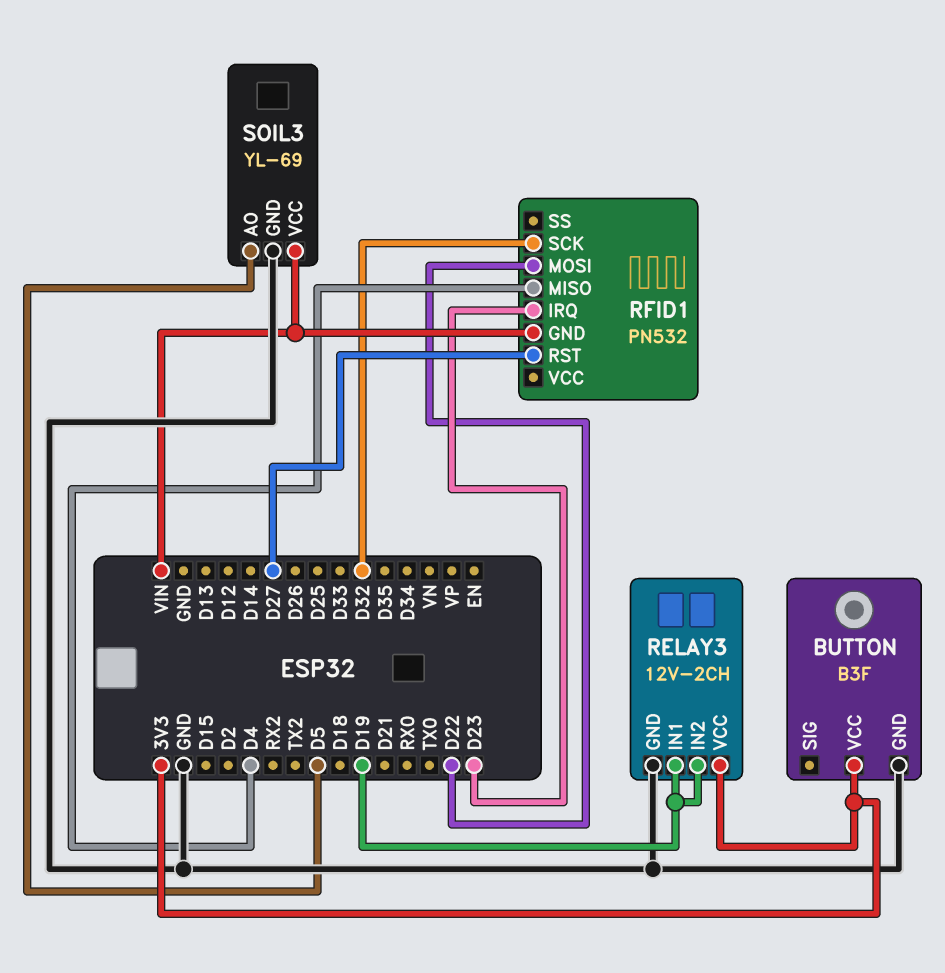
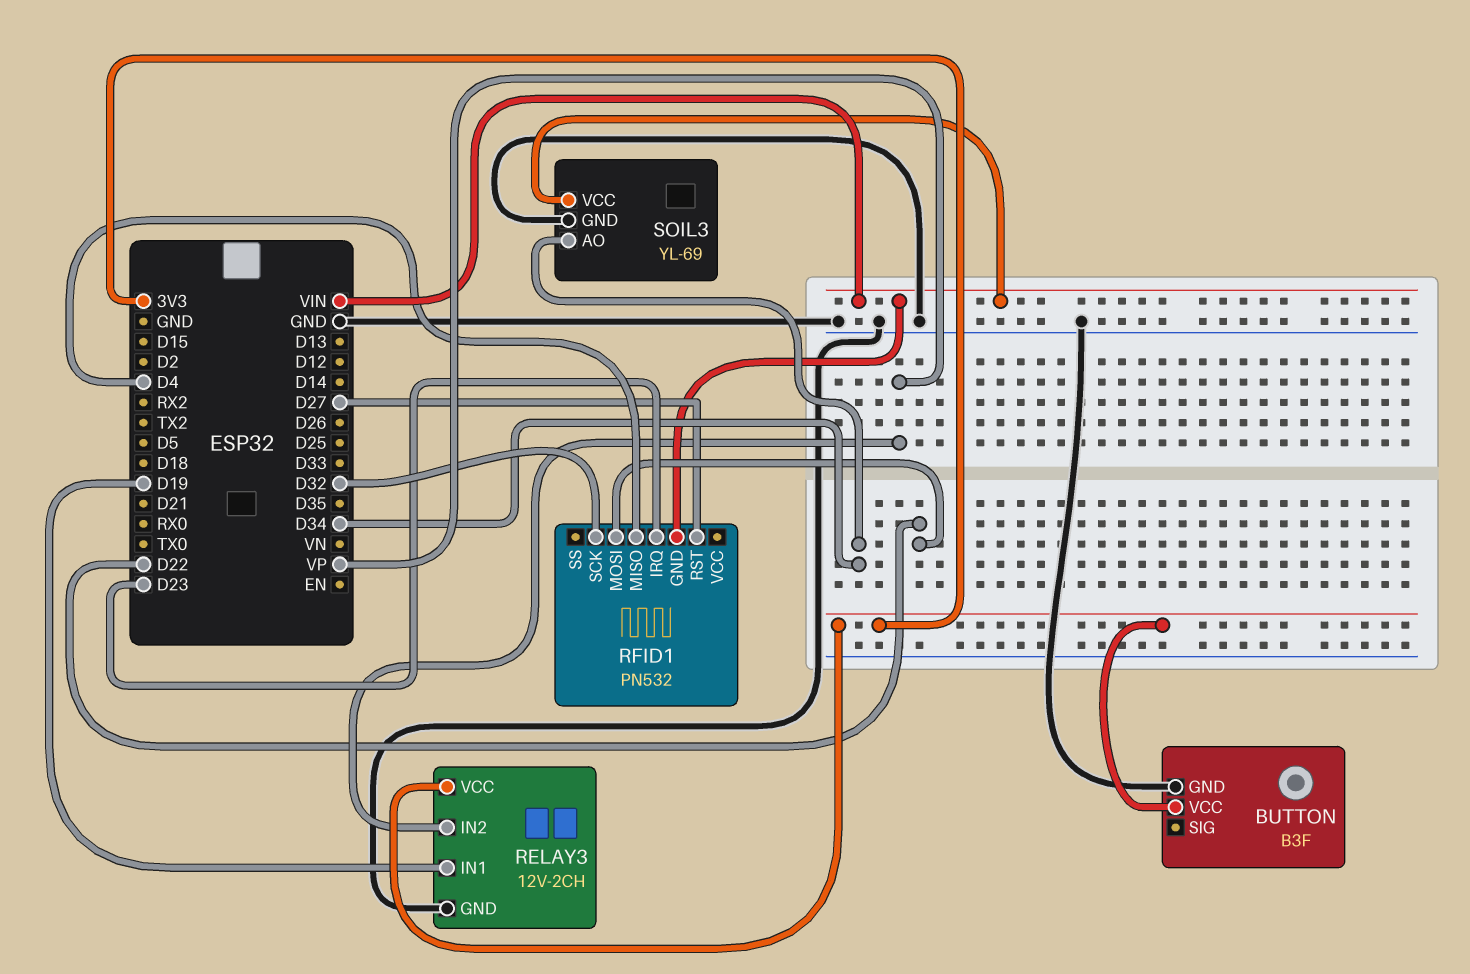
RELAY3 pin IN2: D19 -> VP
SOIL3 pin AO: D5 -> D34

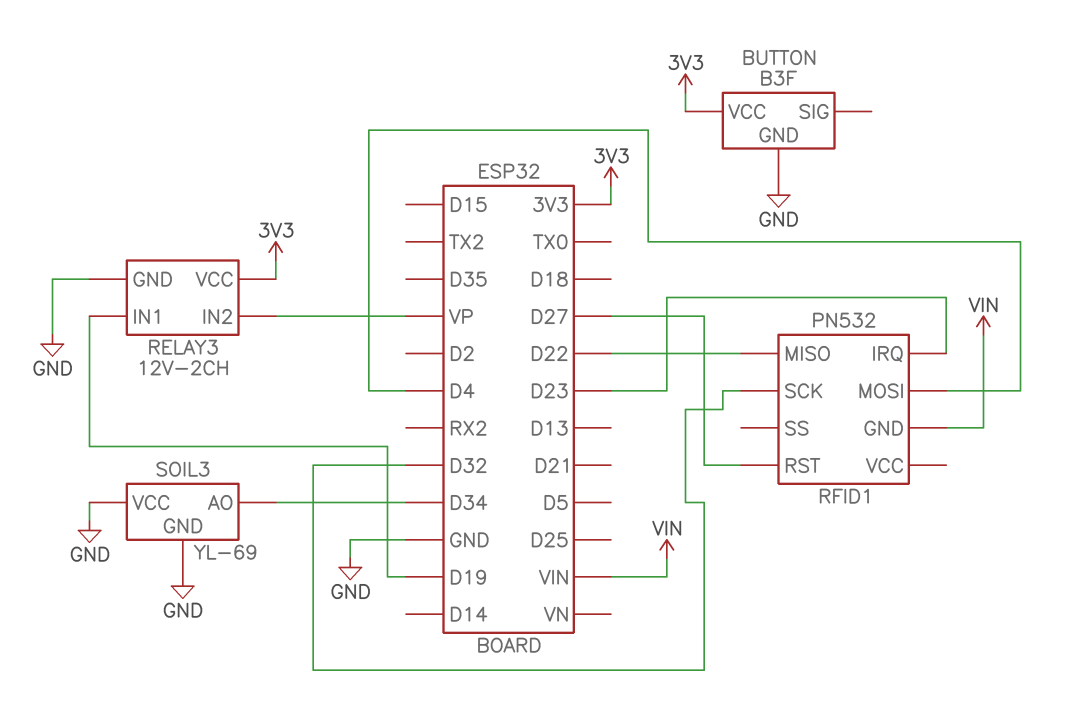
RFID1 pin MISO: D4 -> D22
RFID1 pin MOSI: D22 -> D4
SOIL3 pin VCC: VIN -> GND

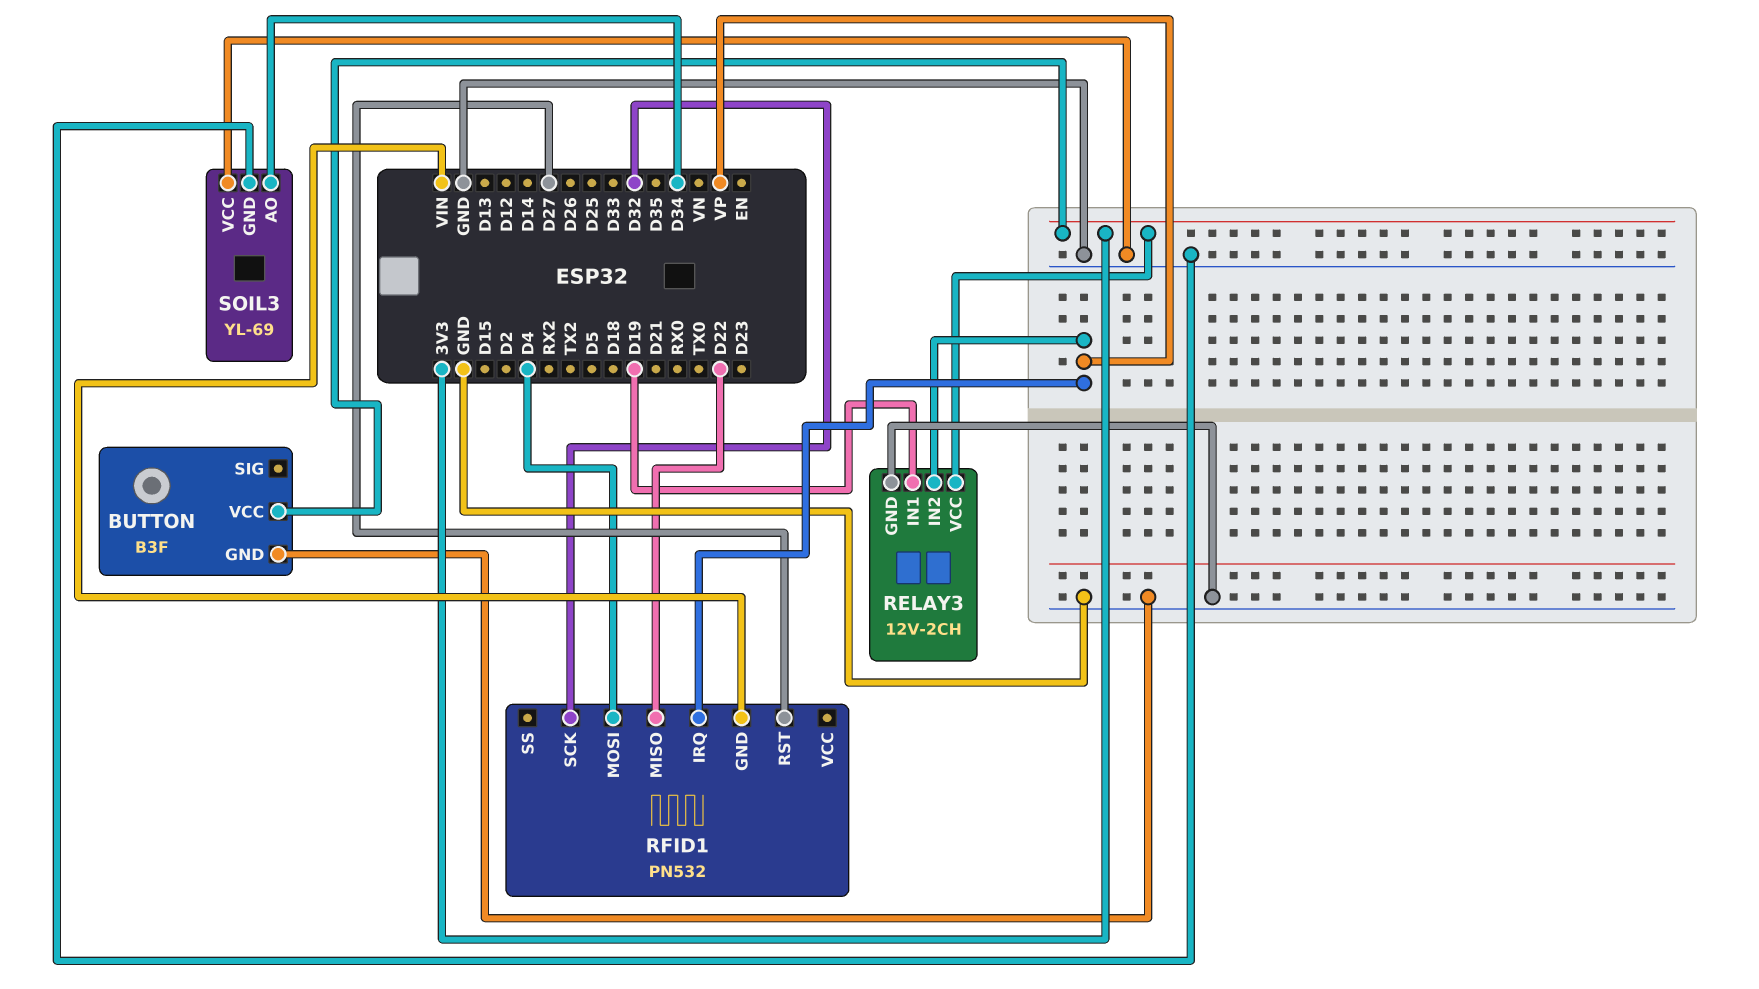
RFID1 pin IRQ: D23 -> VP

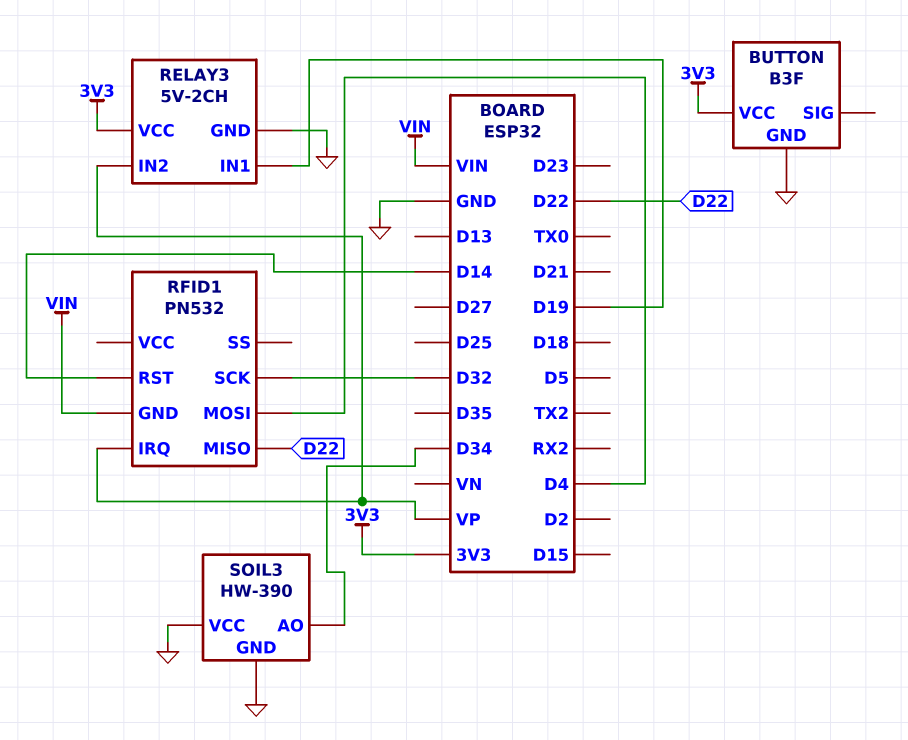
RELAY3: 12V-2CH -> 5V-2CH
RFID1 pin RST: D27 -> D14
SOIL3: YL-69 -> HW-390

